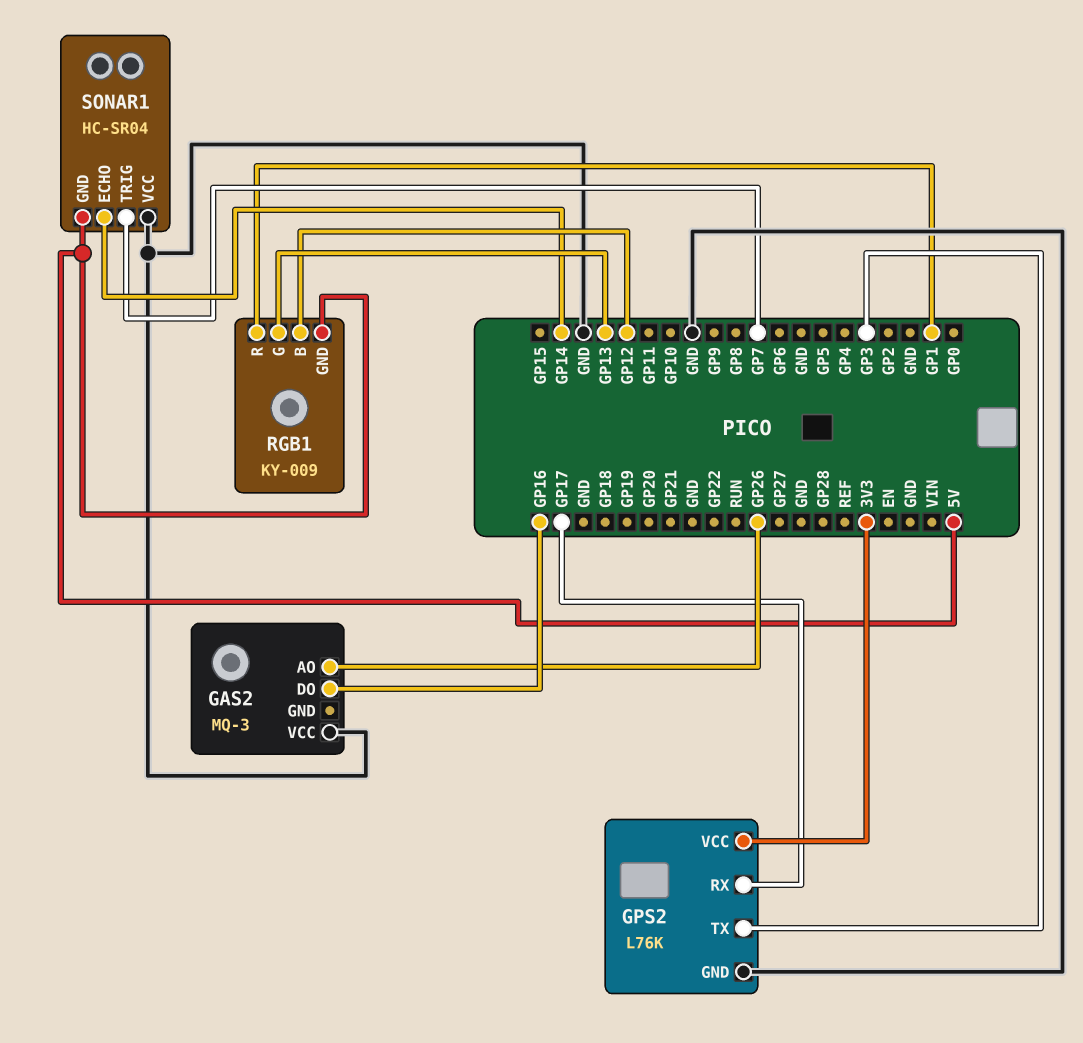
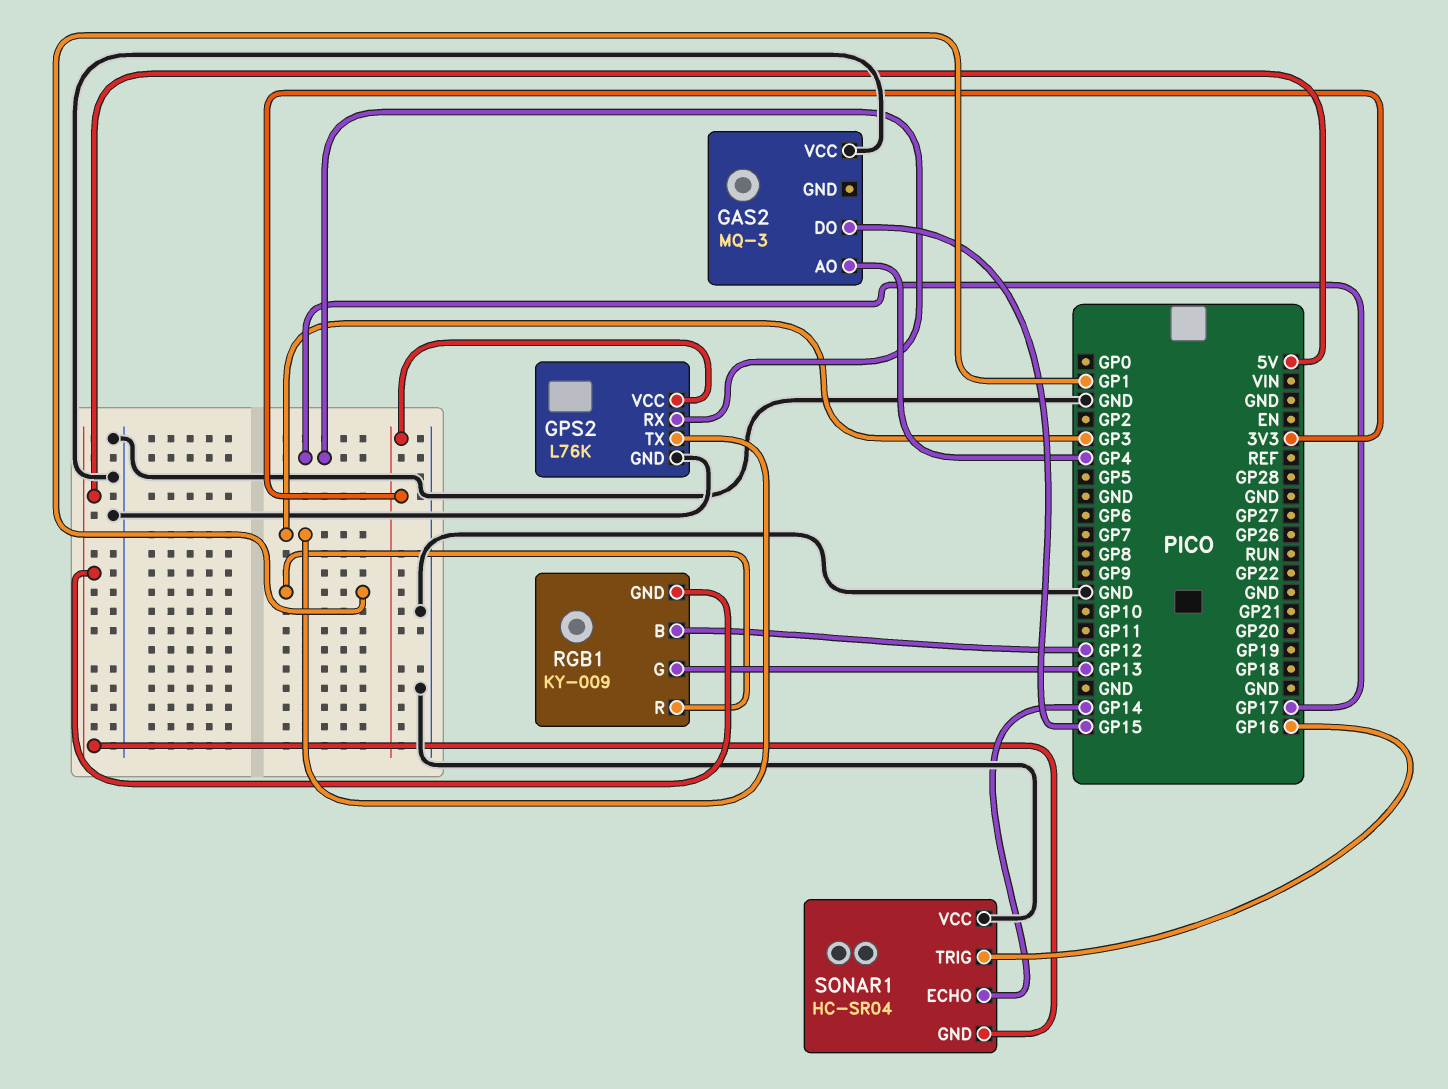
GAS2 pin AO: GP26 -> GP4
GAS2 pin DO: GP16 -> GP15
SONAR1 pin TRIG: GP7 -> GP16

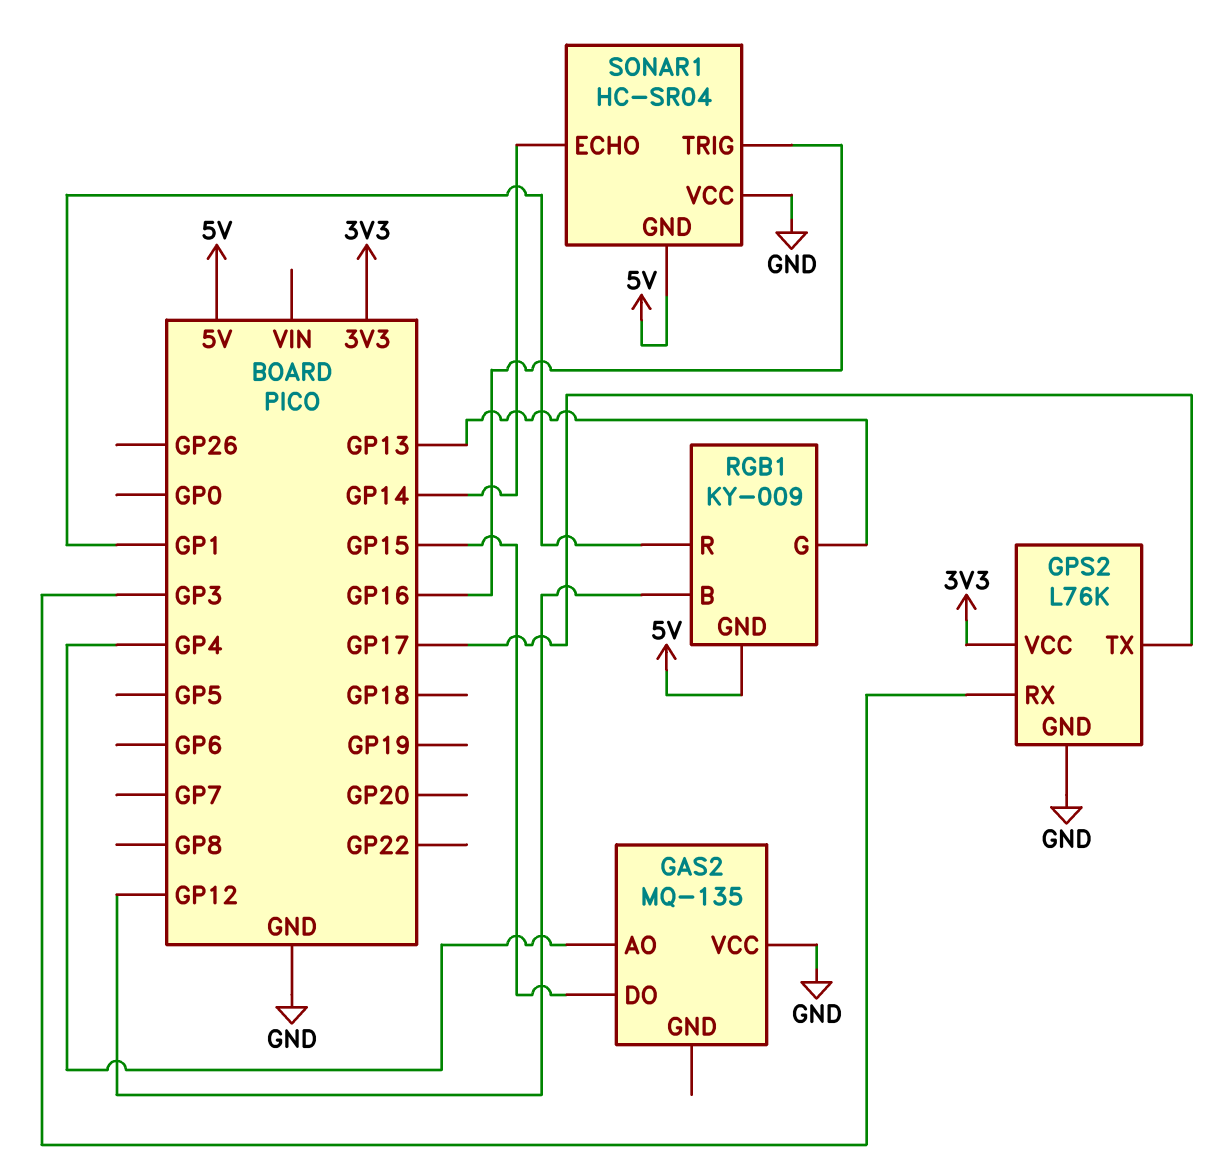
GAS2: MQ-3 -> MQ-135
GPS2 pin RX: GP17 -> GP3
GPS2 pin TX: GP3 -> GP17

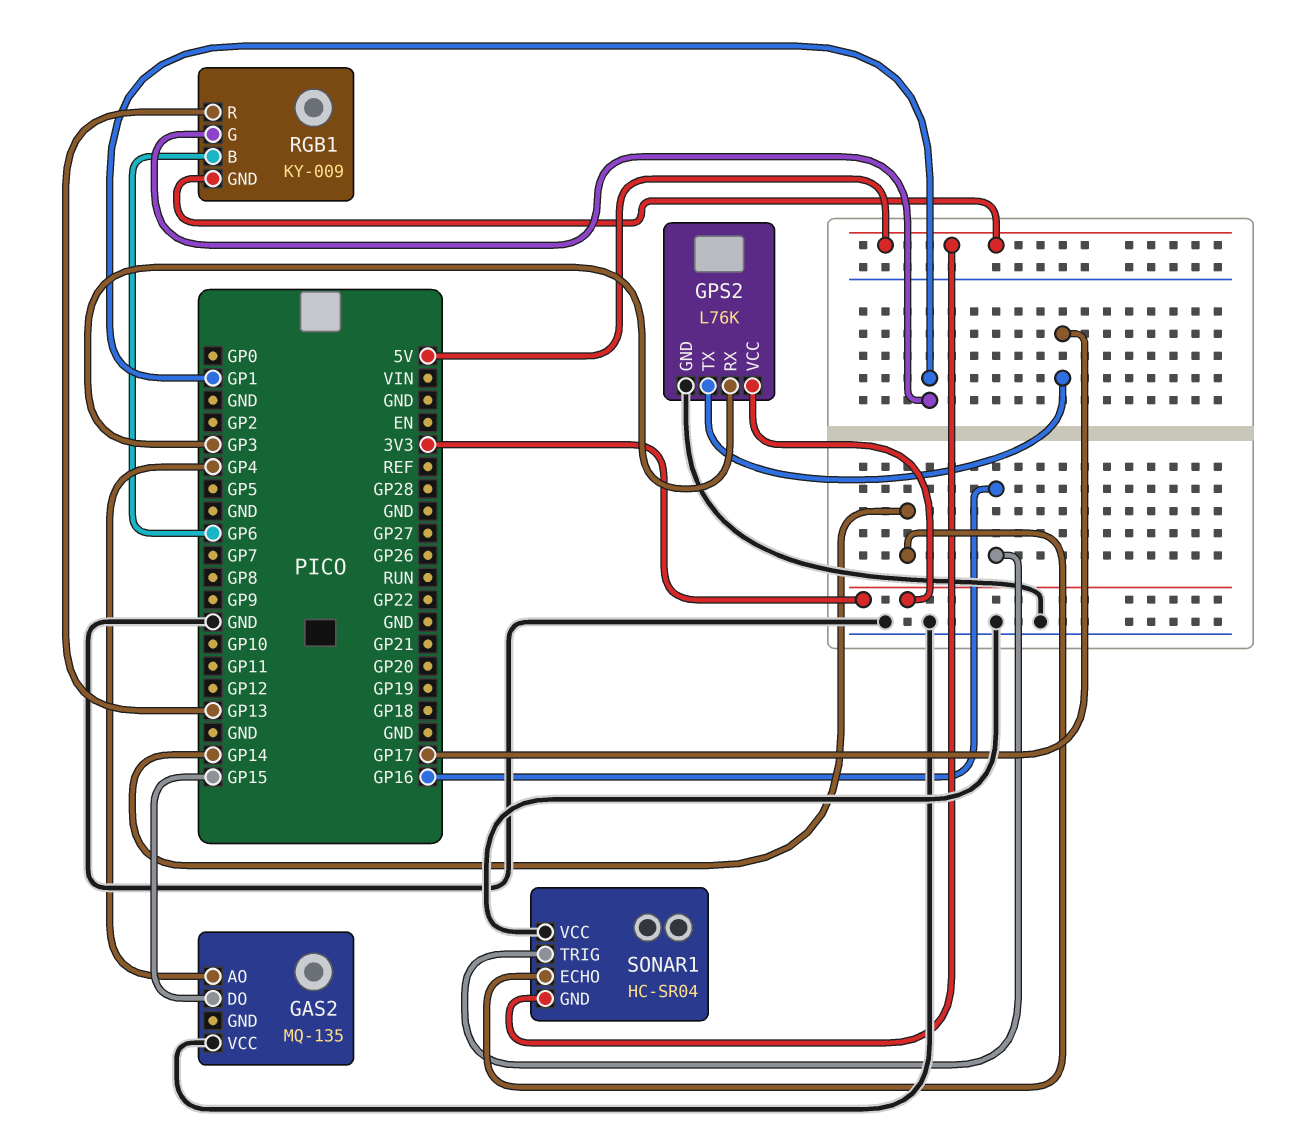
RGB1 pin B: GP12 -> GP6
RGB1 pin G: GP13 -> GP1
RGB1 pin R: GP1 -> GP13

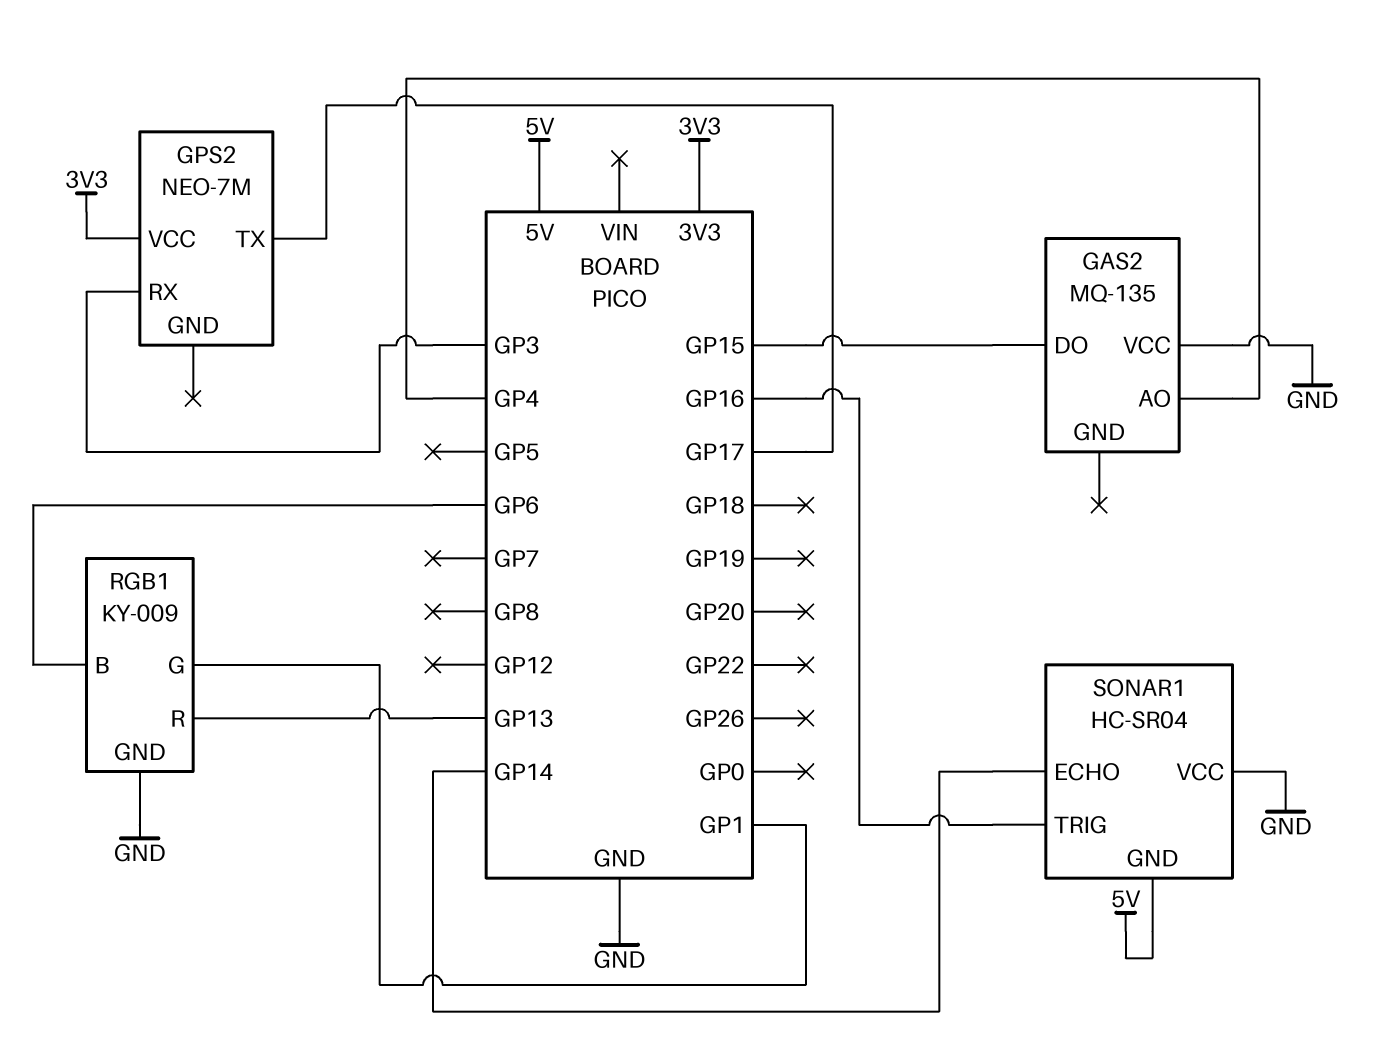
GPS2: L76K -> NEO-7M
GPS2 pin GND: GND -> none
RGB1 pin GND: 5V -> GND

